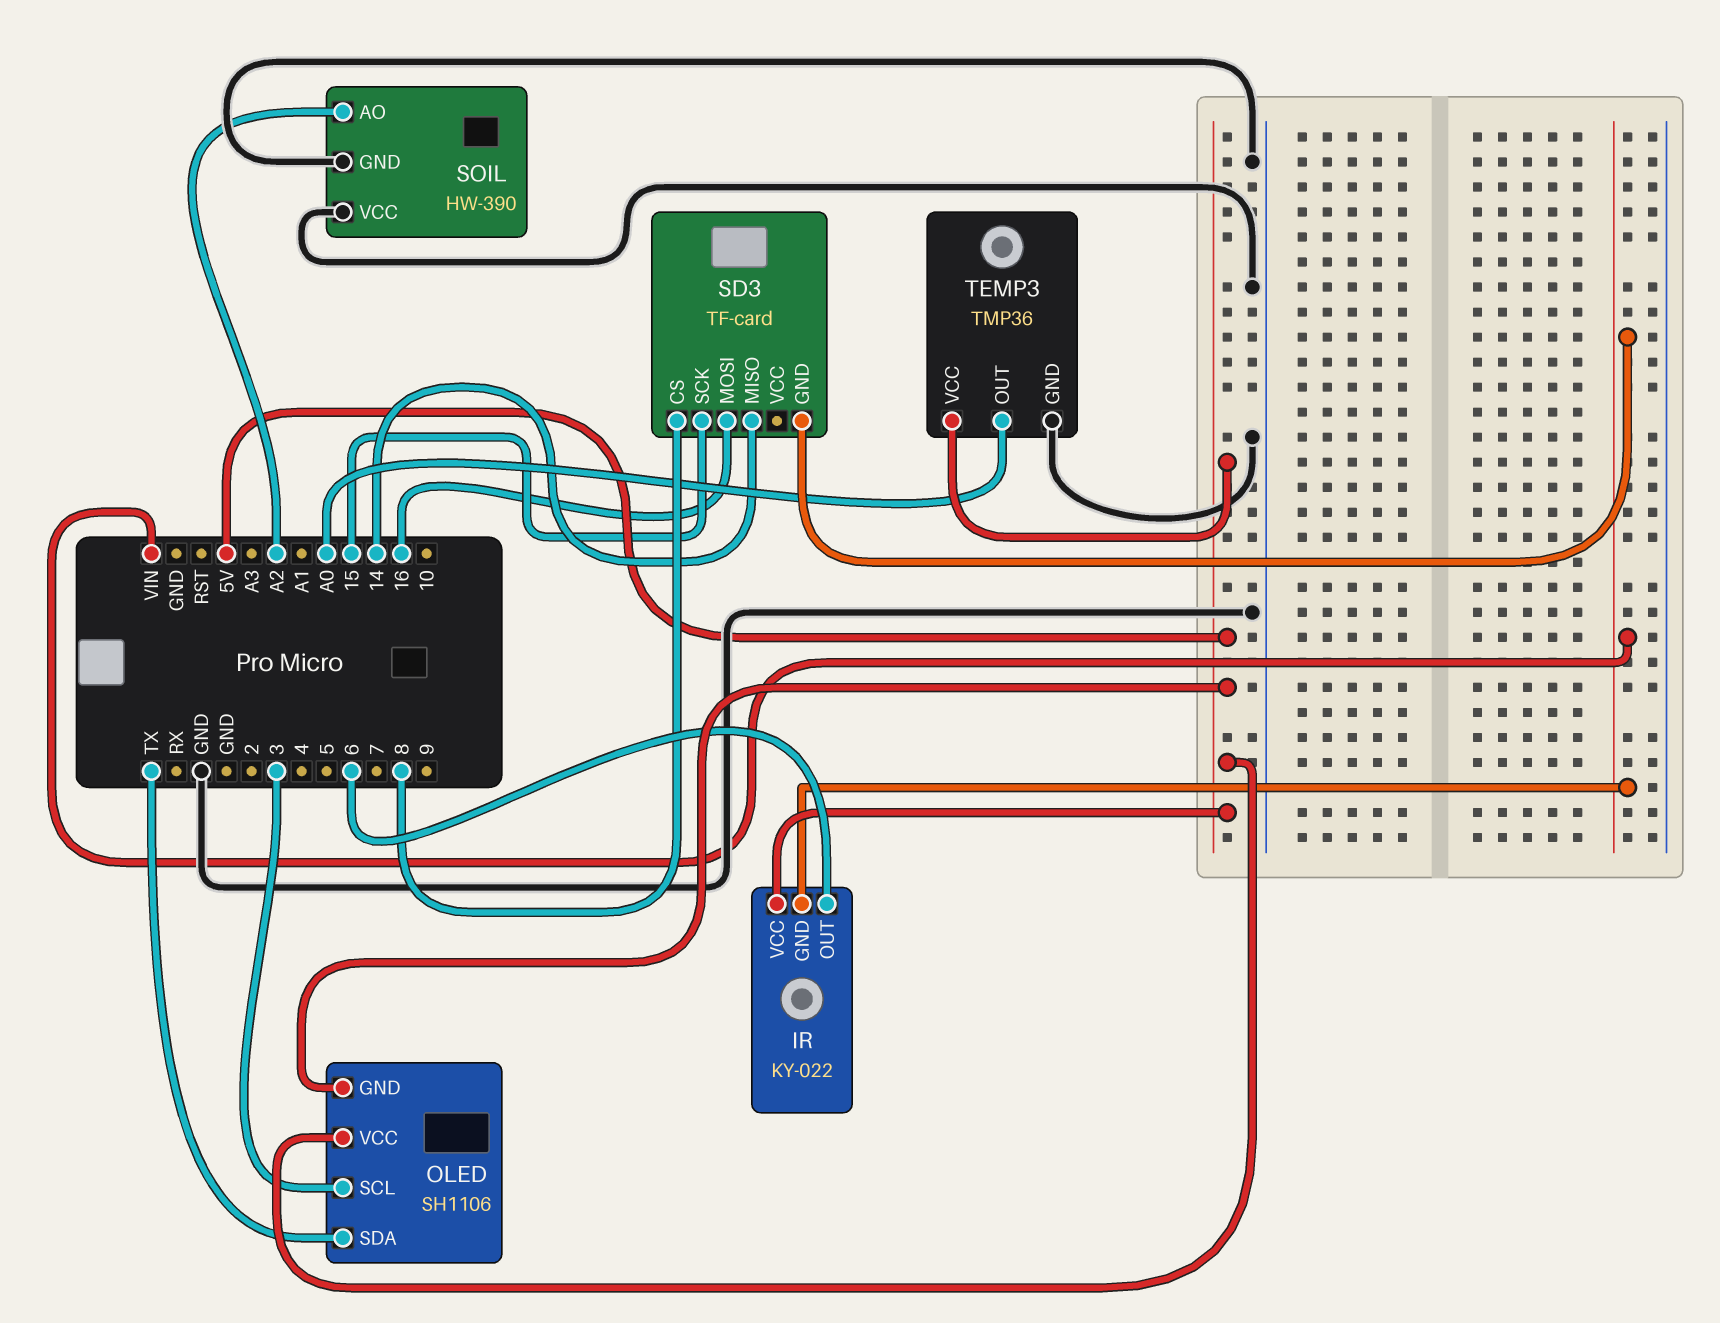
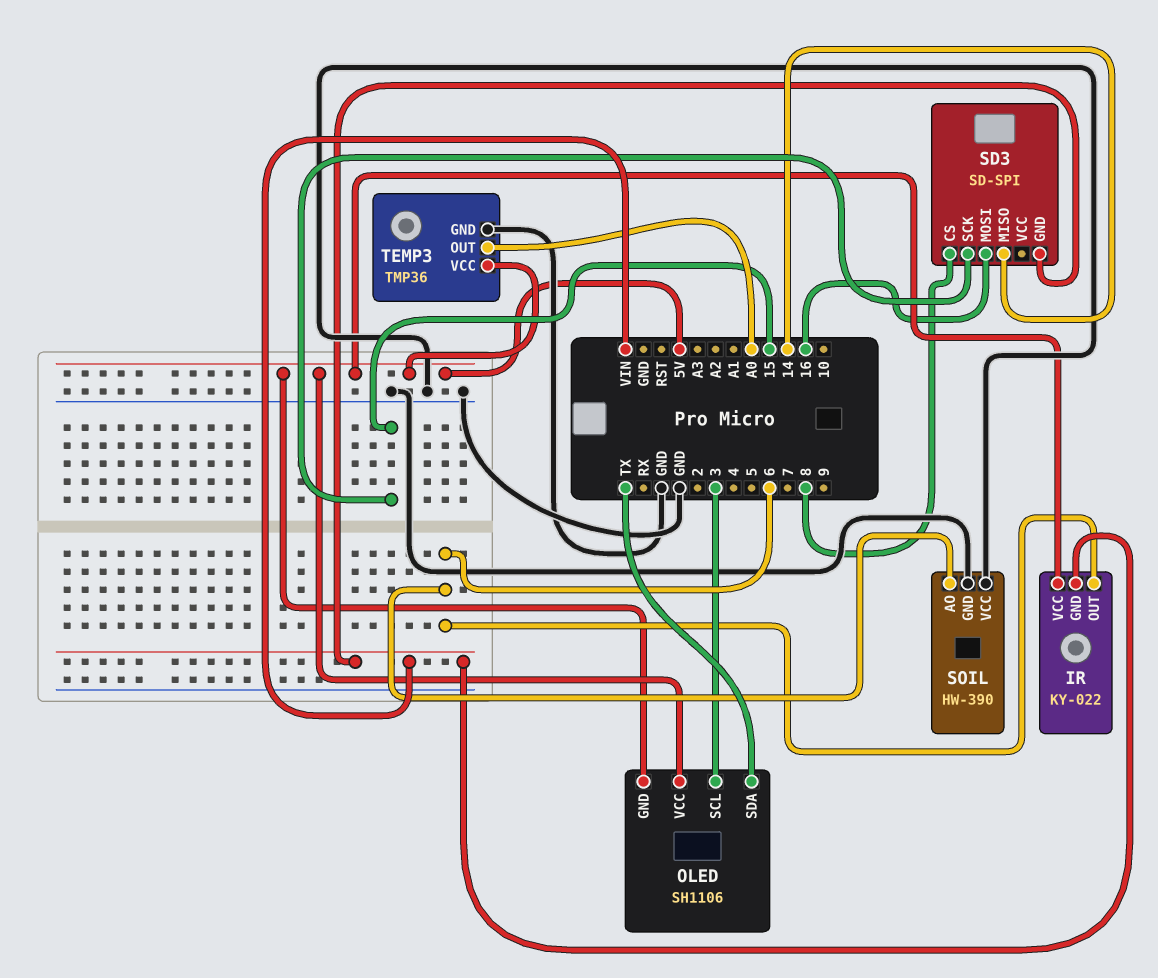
SD3: TF-card -> SD-SPI
SOIL pin AO: A2 -> 6

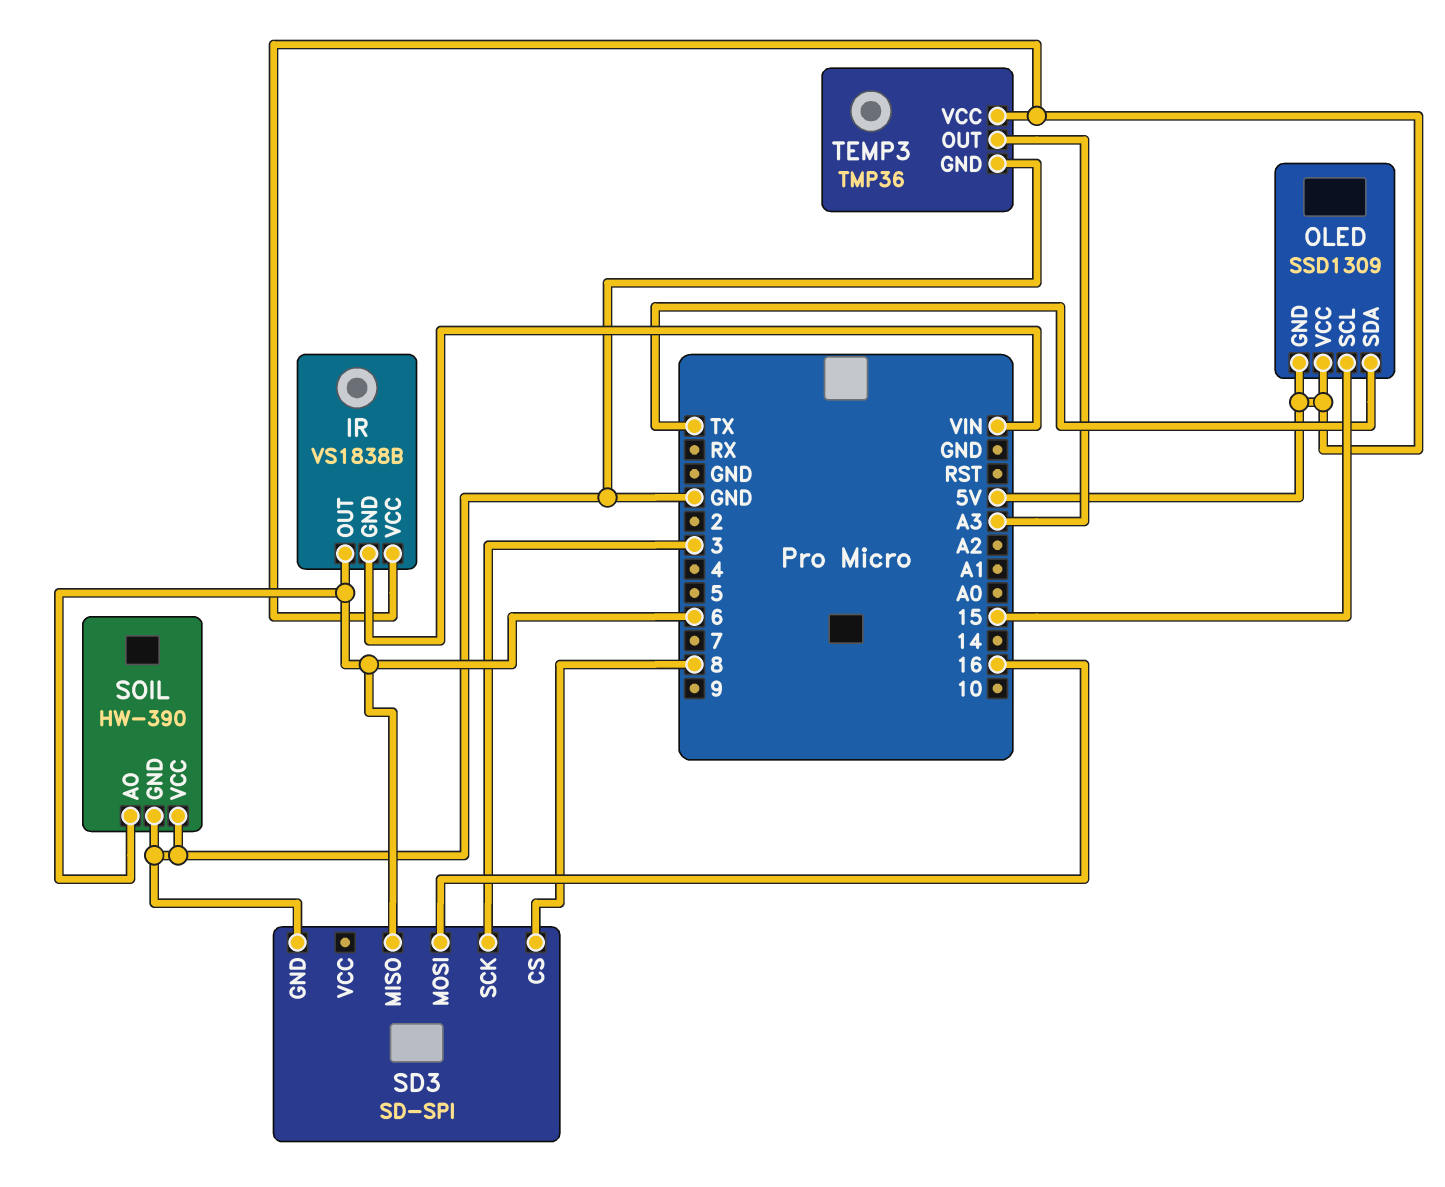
IR: KY-022 -> VS1838B
OLED: SH1106 -> SSD1309
OLED pin SCL: 3 -> 15
SD3 pin GND: VIN -> GND
SD3 pin MISO: 14 -> 6
SD3 pin SCK: 15 -> 3
TEMP3 pin OUT: A0 -> A3

